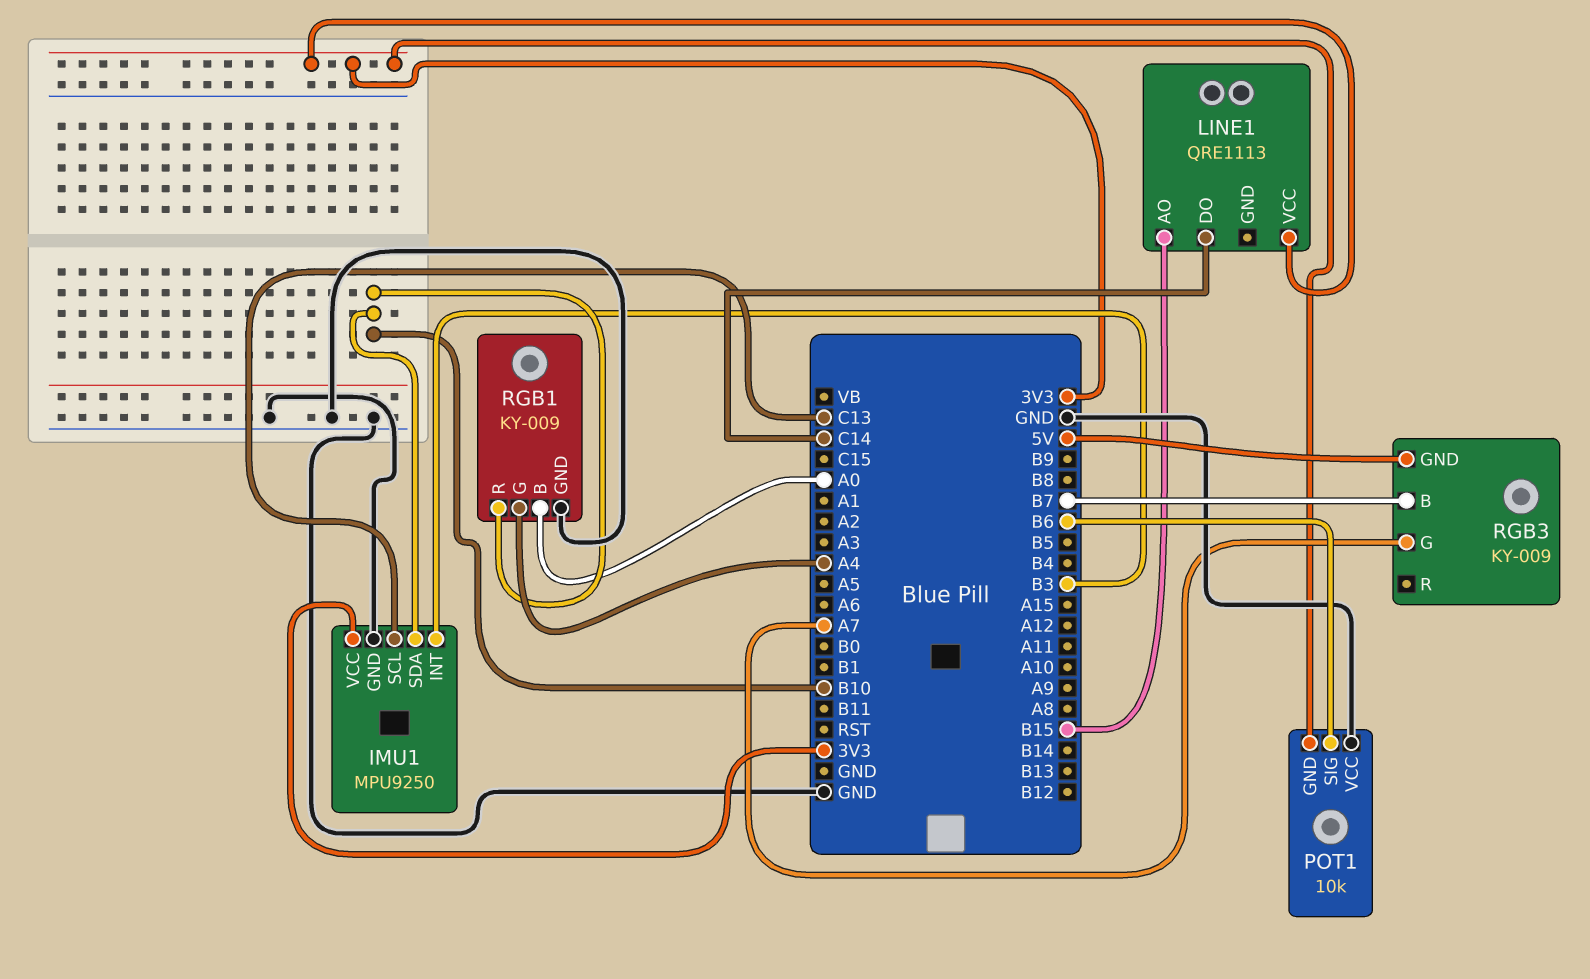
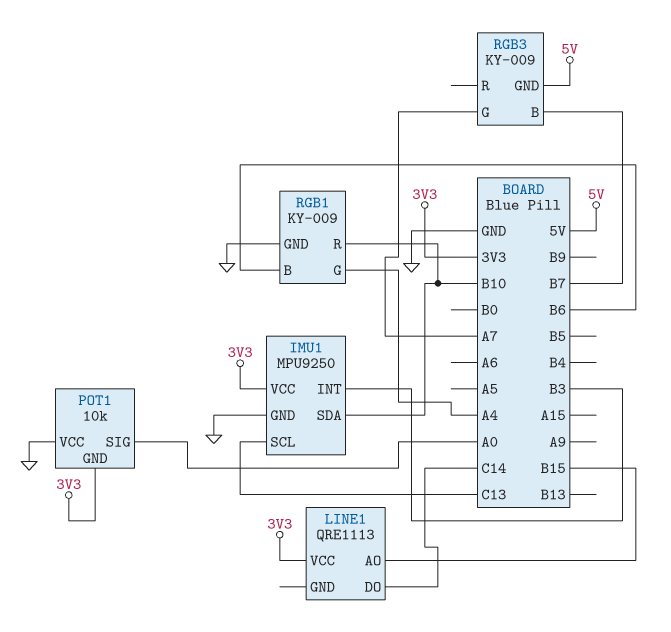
POT1 pin SIG: B6 -> A0
RGB1 pin B: A0 -> B6

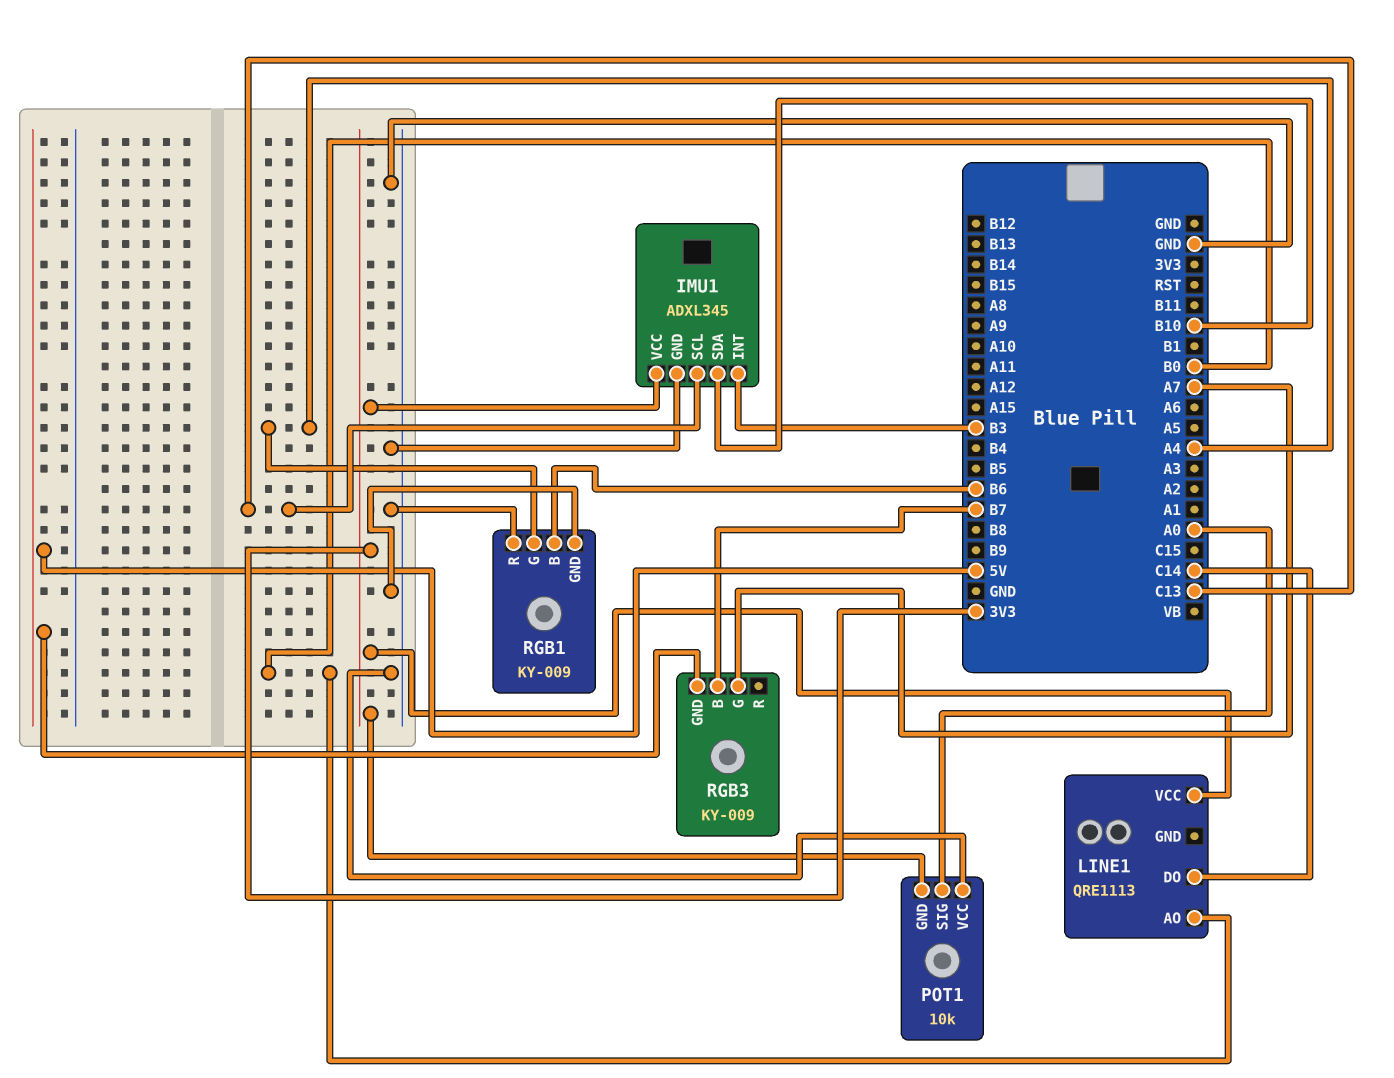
IMU1: MPU9250 -> ADXL345
LINE1 pin AO: B15 -> B0
RGB1 pin R: B10 -> GND

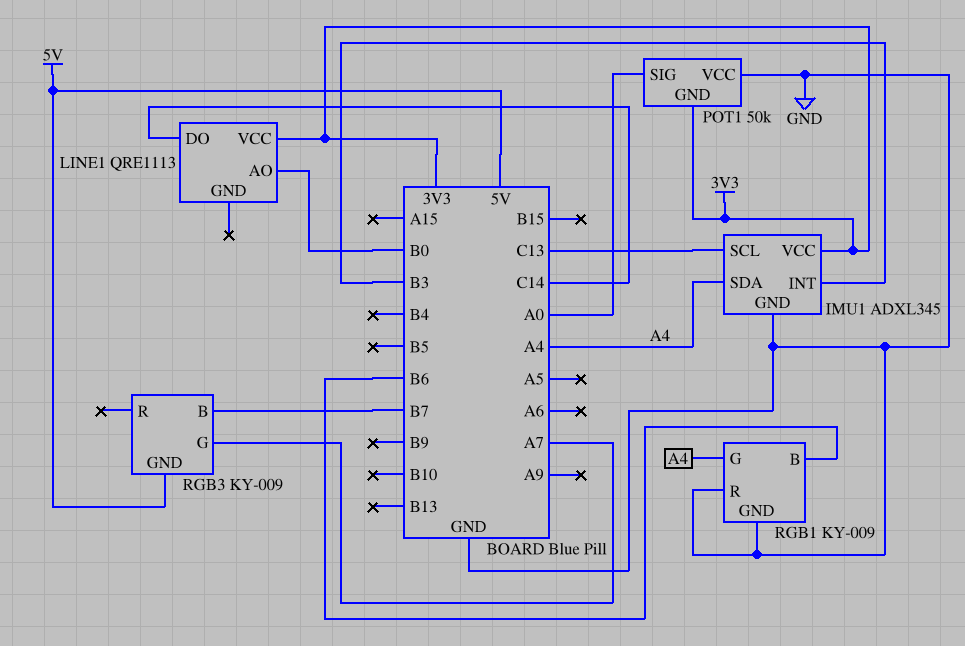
IMU1 pin SDA: B10 -> A4
POT1: 10k -> 50k

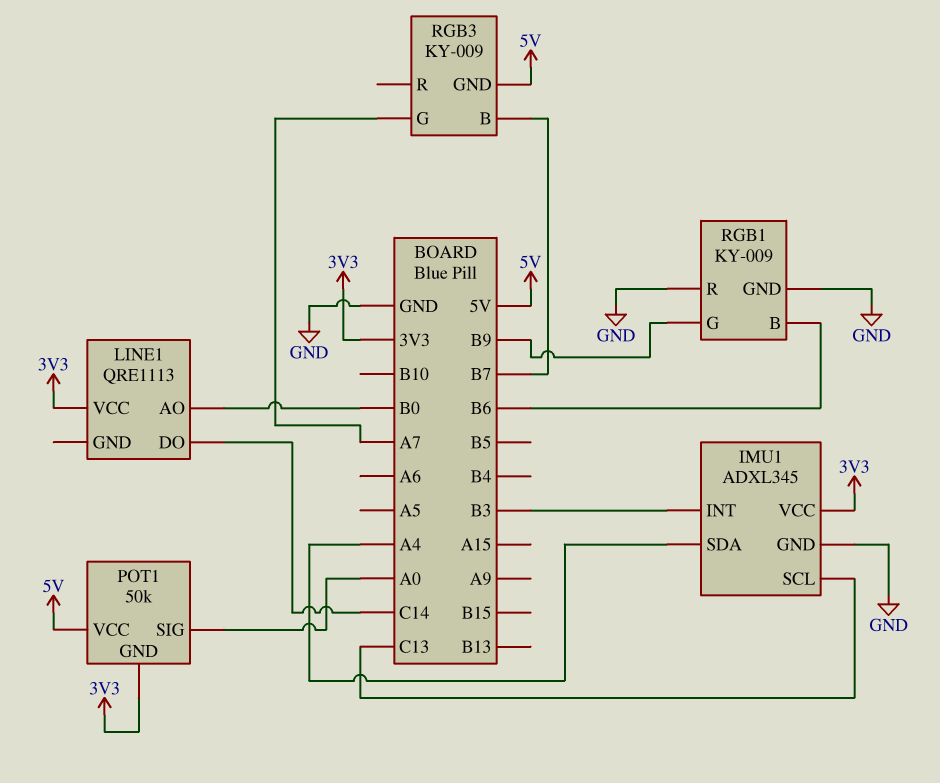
POT1 pin VCC: GND -> 5V
RGB1 pin G: A4 -> B9

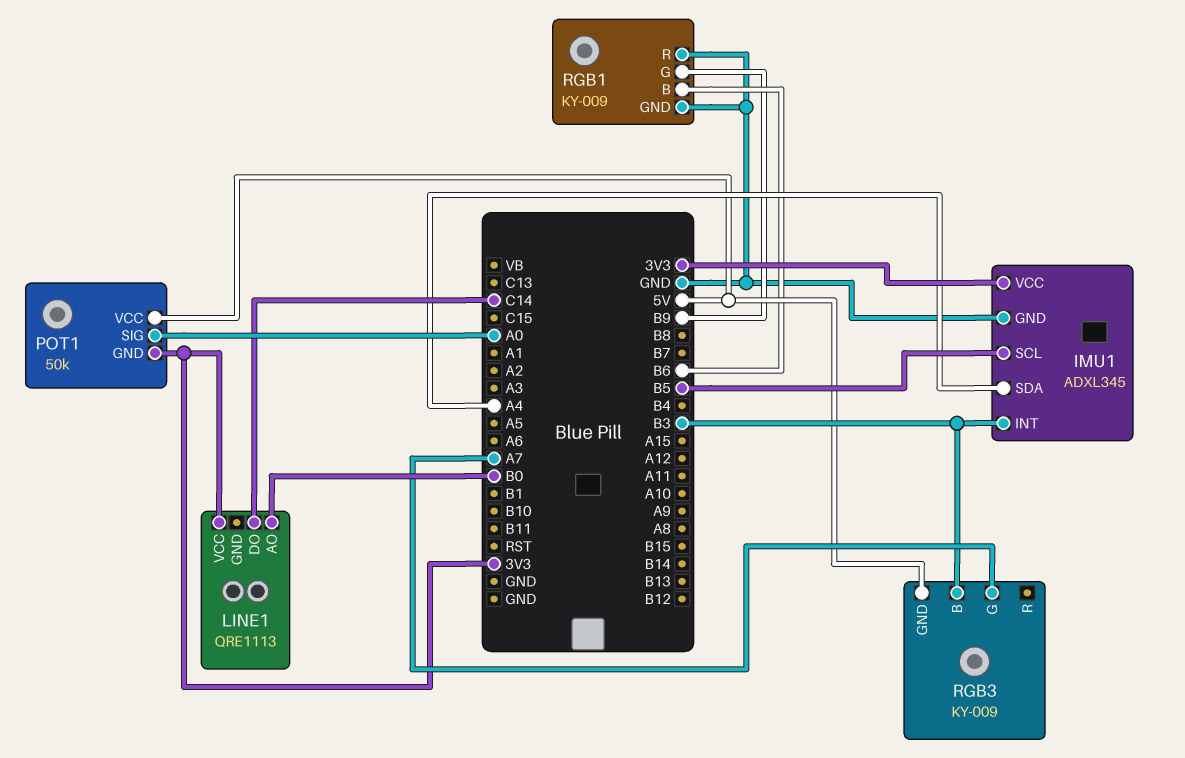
IMU1 pin SCL: C13 -> B5
RGB3 pin B: B7 -> B3

